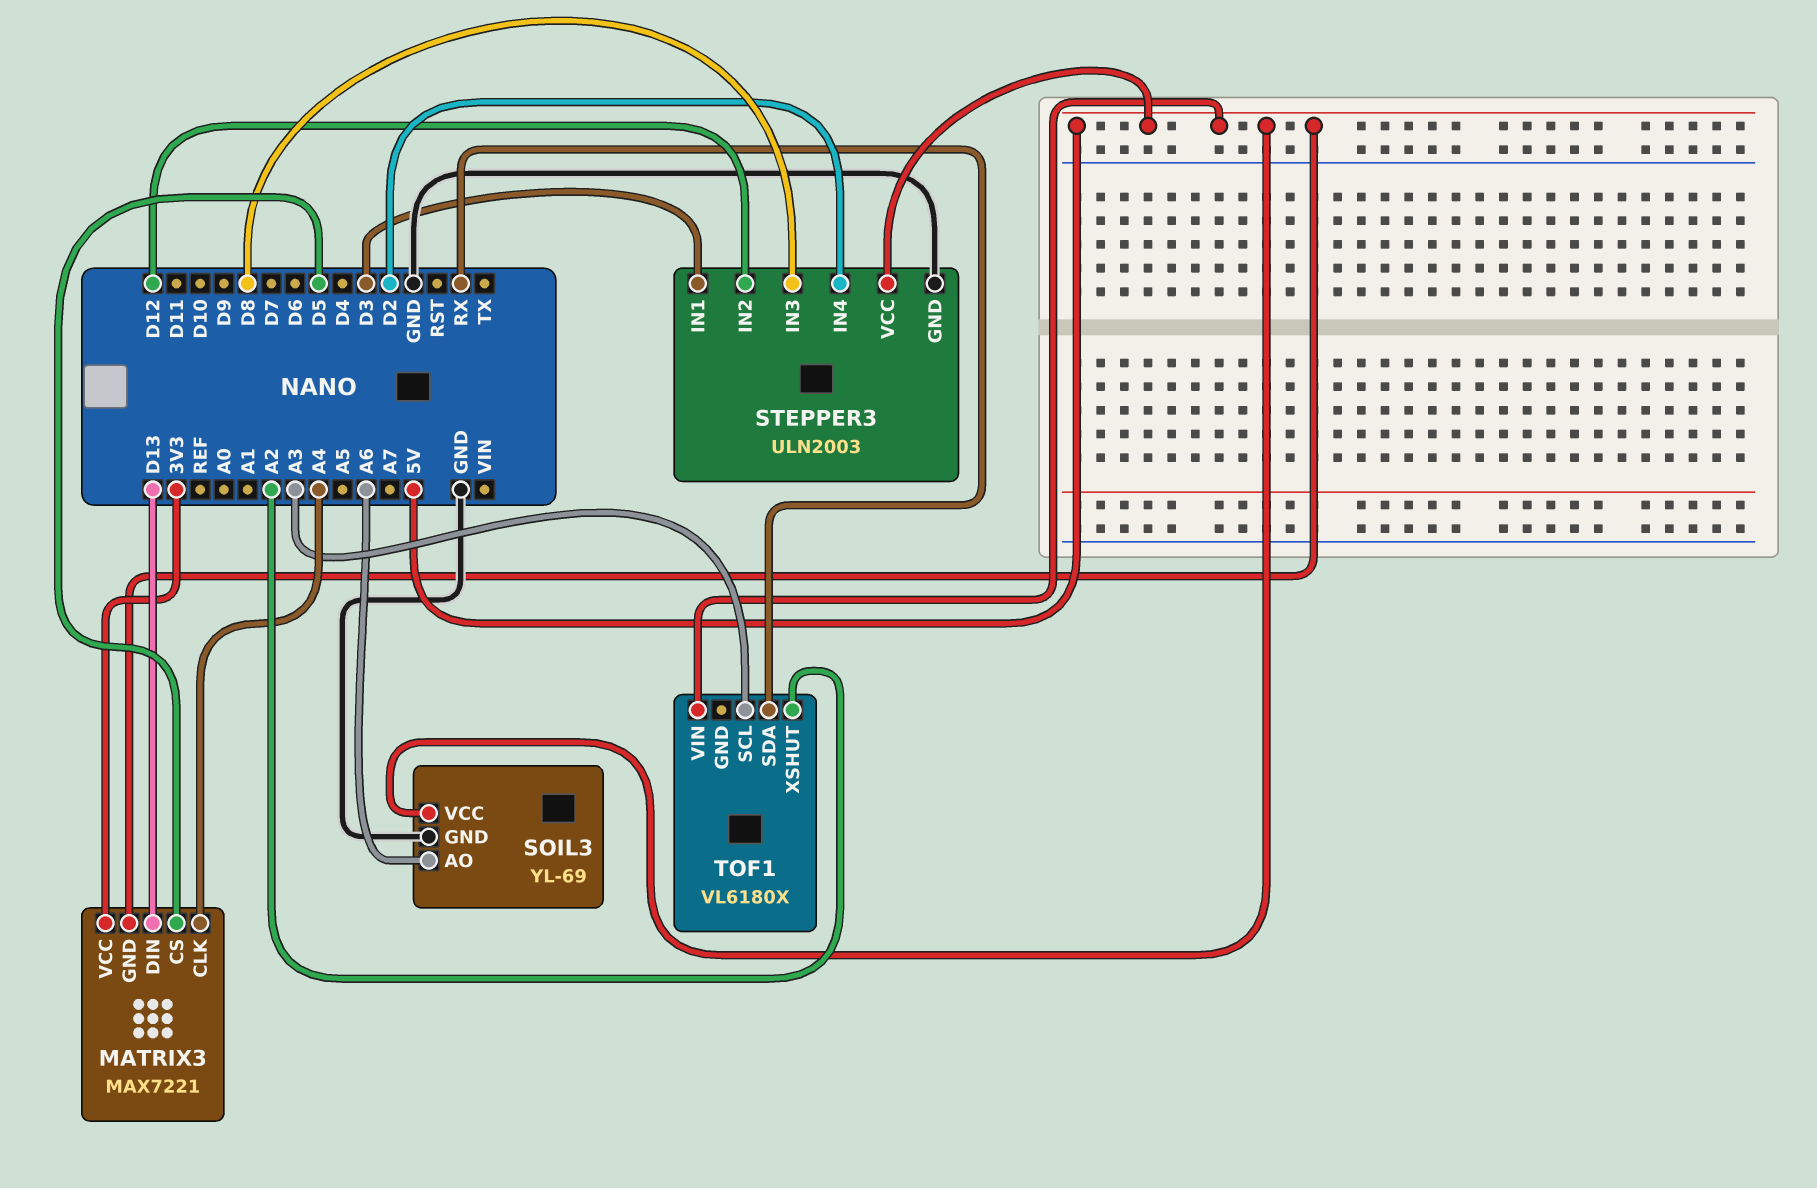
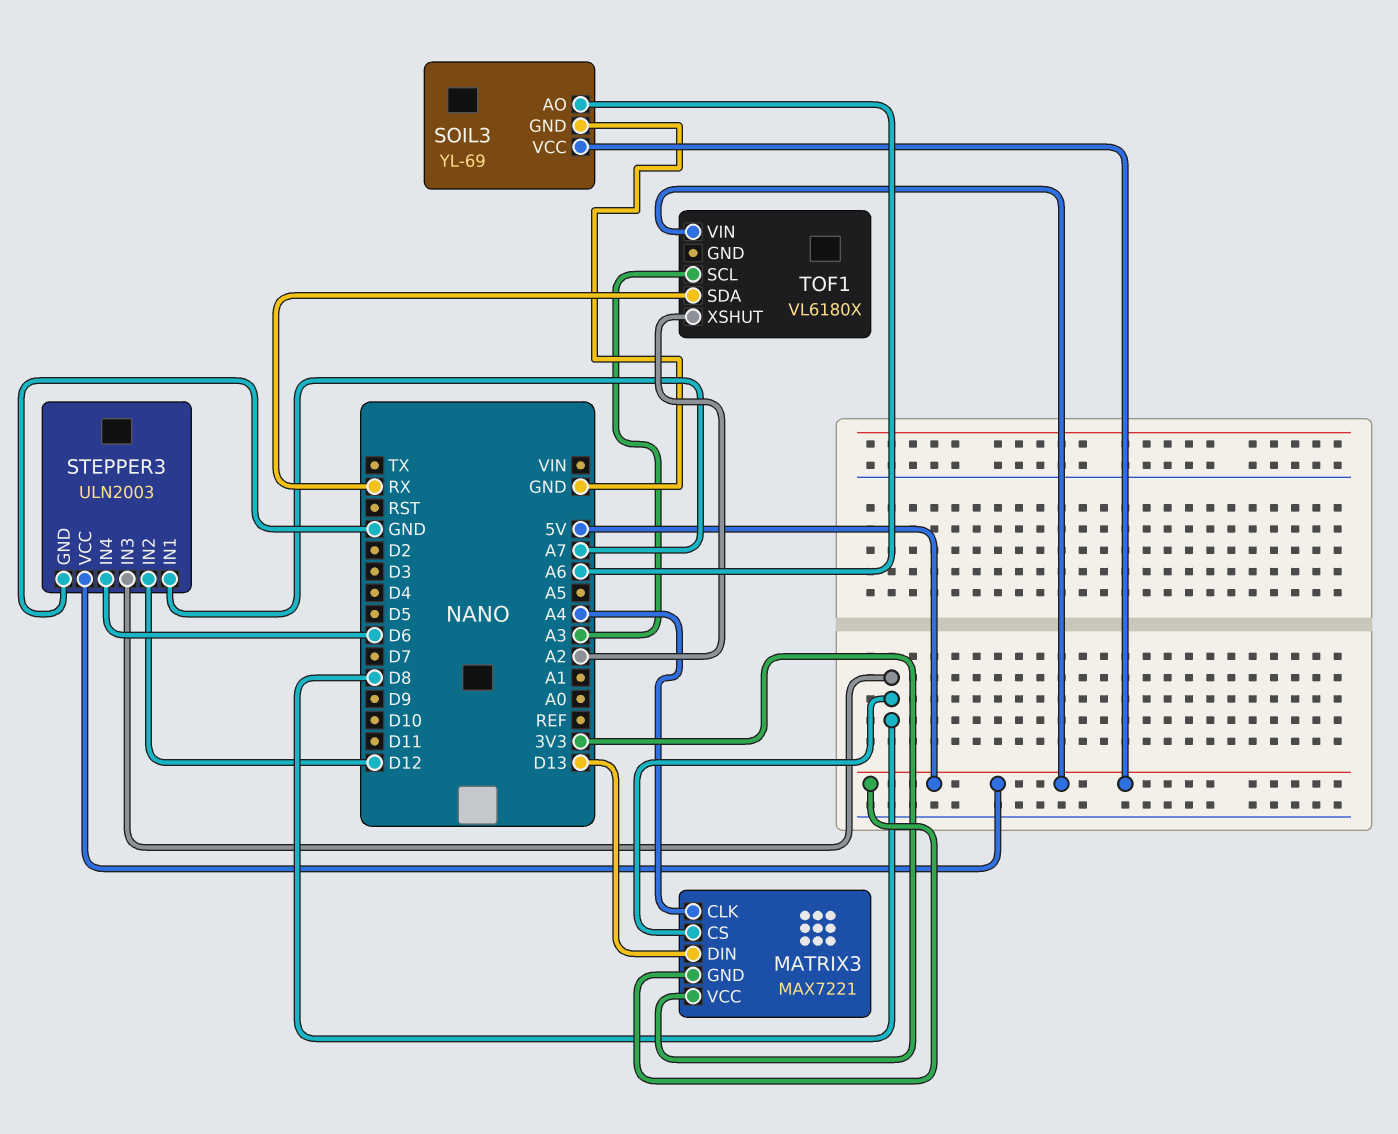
MATRIX3 pin CS: D5 -> D8
STEPPER3 pin IN1: D3 -> A7
STEPPER3 pin IN4: D2 -> D6

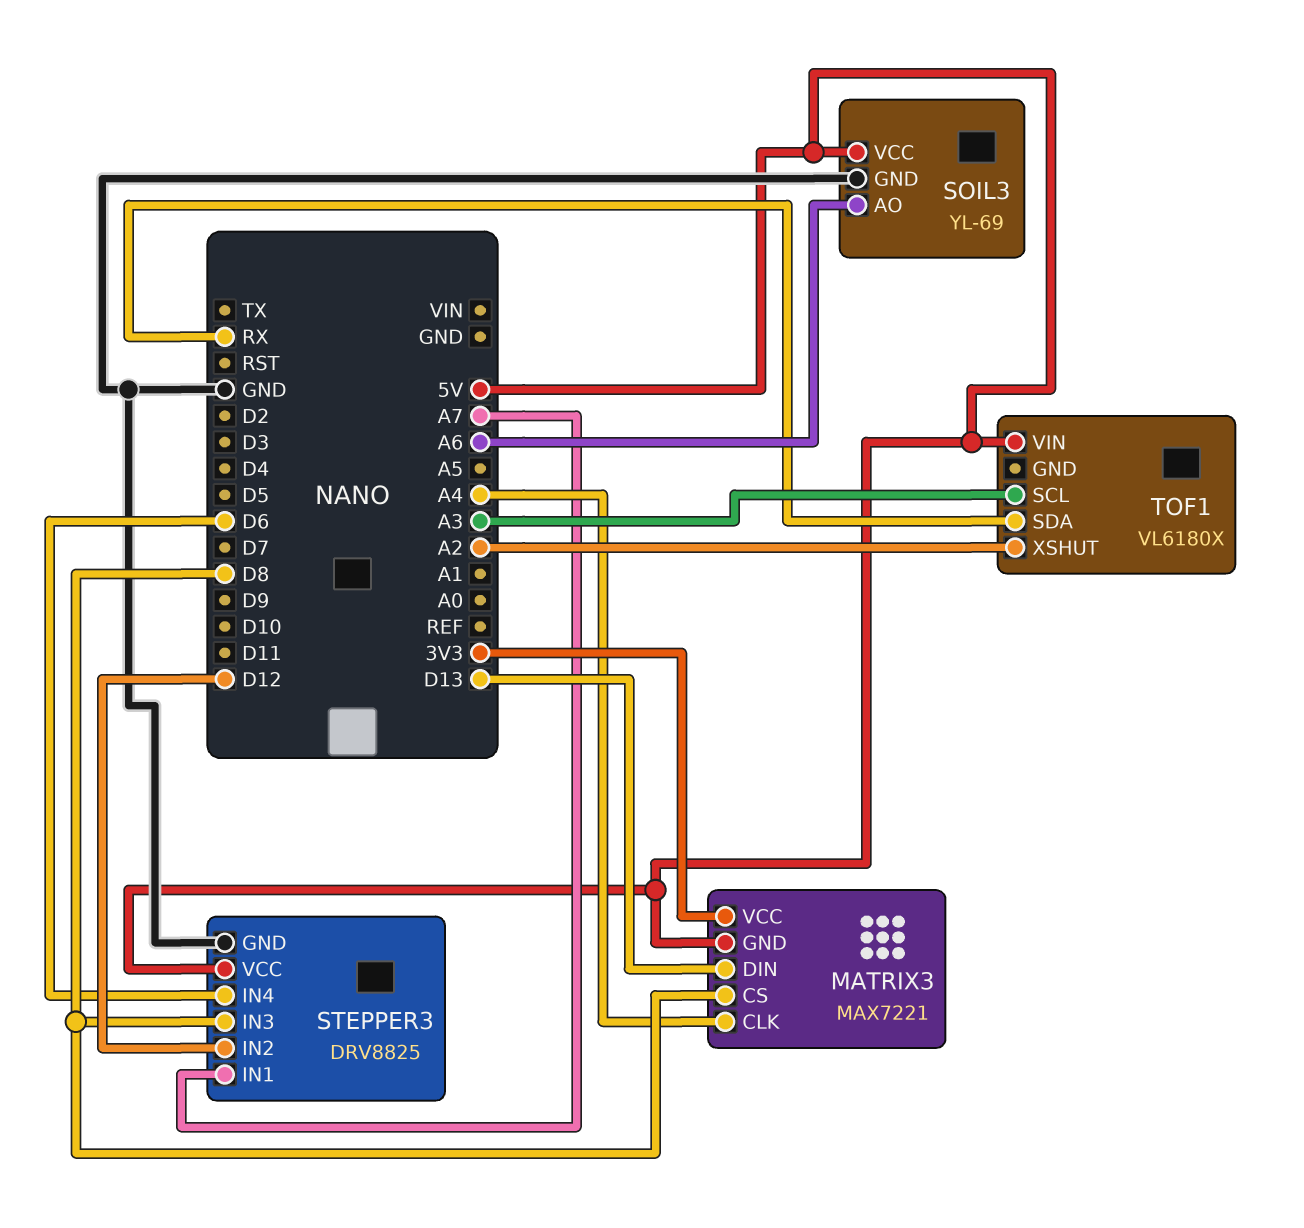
STEPPER3: ULN2003 -> DRV8825

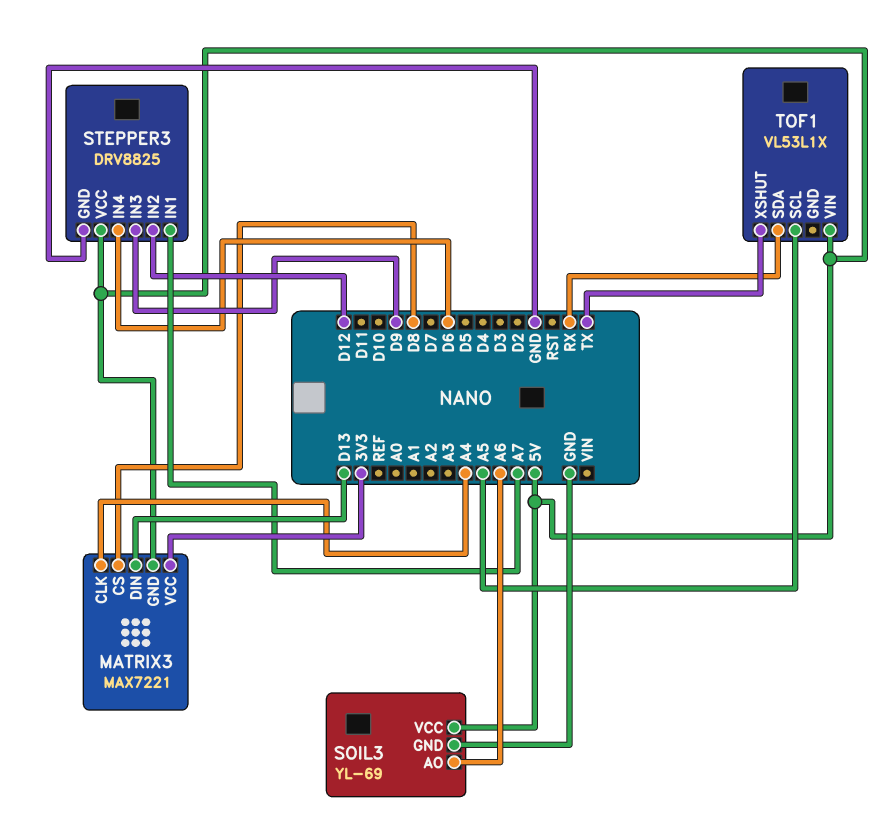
STEPPER3 pin IN3: D8 -> D9
TOF1: VL6180X -> VL53L1X
TOF1 pin SCL: A3 -> A5
TOF1 pin XSHUT: A2 -> TX

